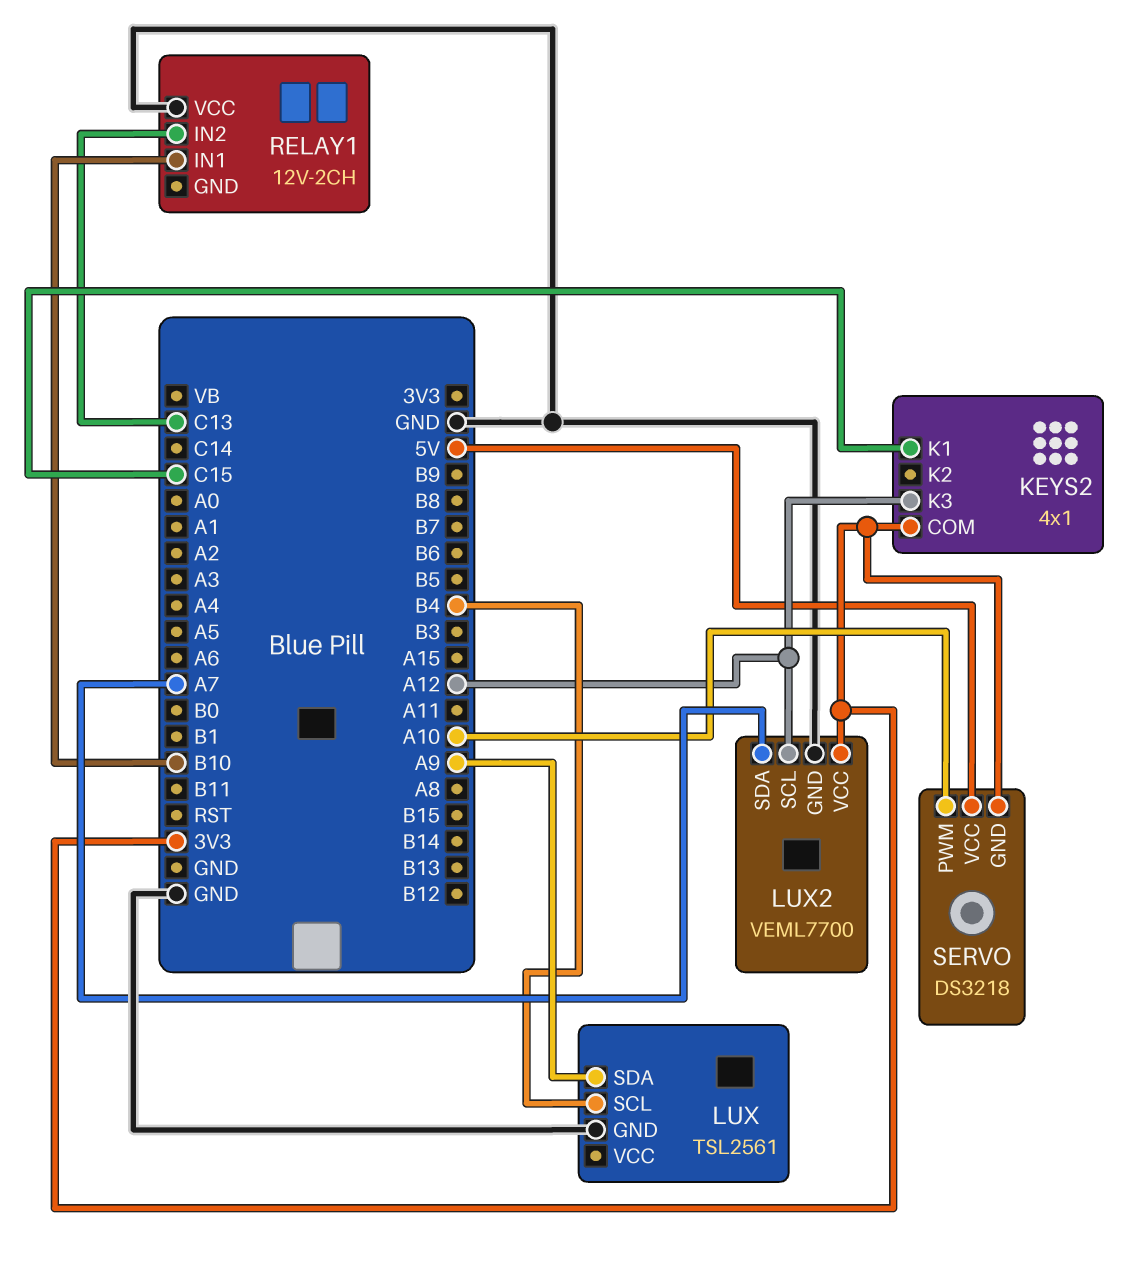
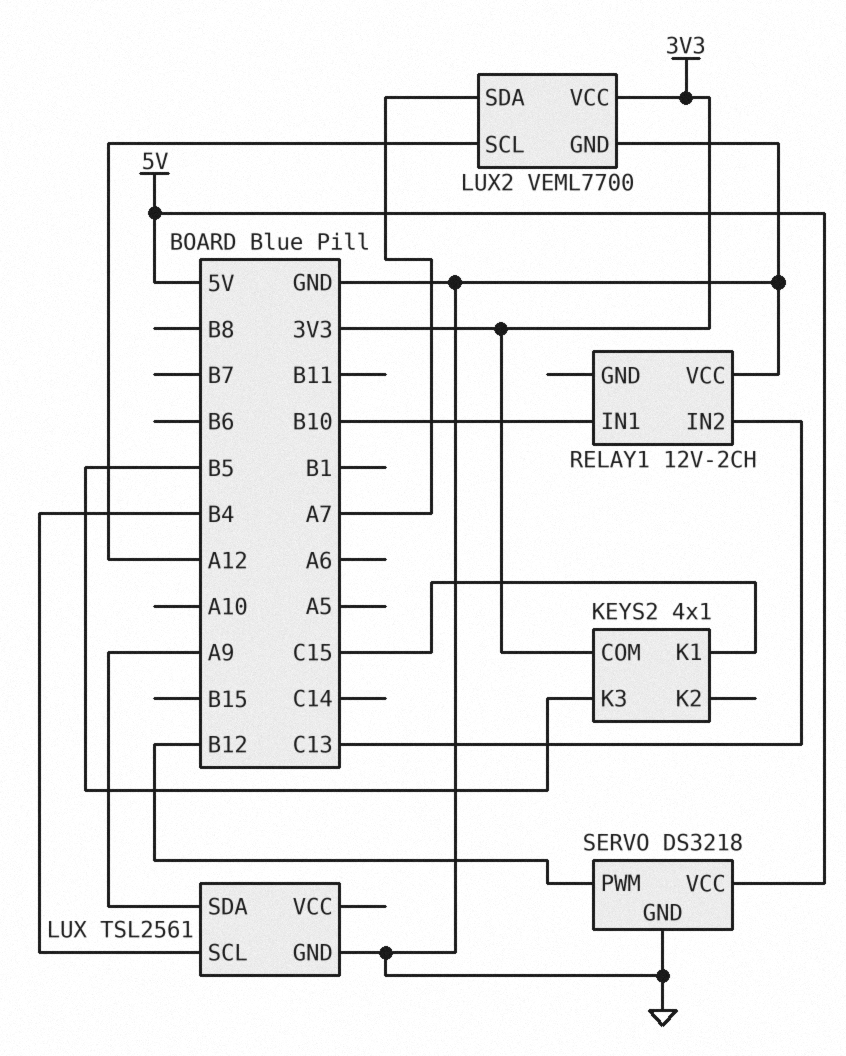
KEYS2 pin K3: A12 -> B5
SERVO pin GND: 3V3 -> GND
SERVO pin PWM: A10 -> B12

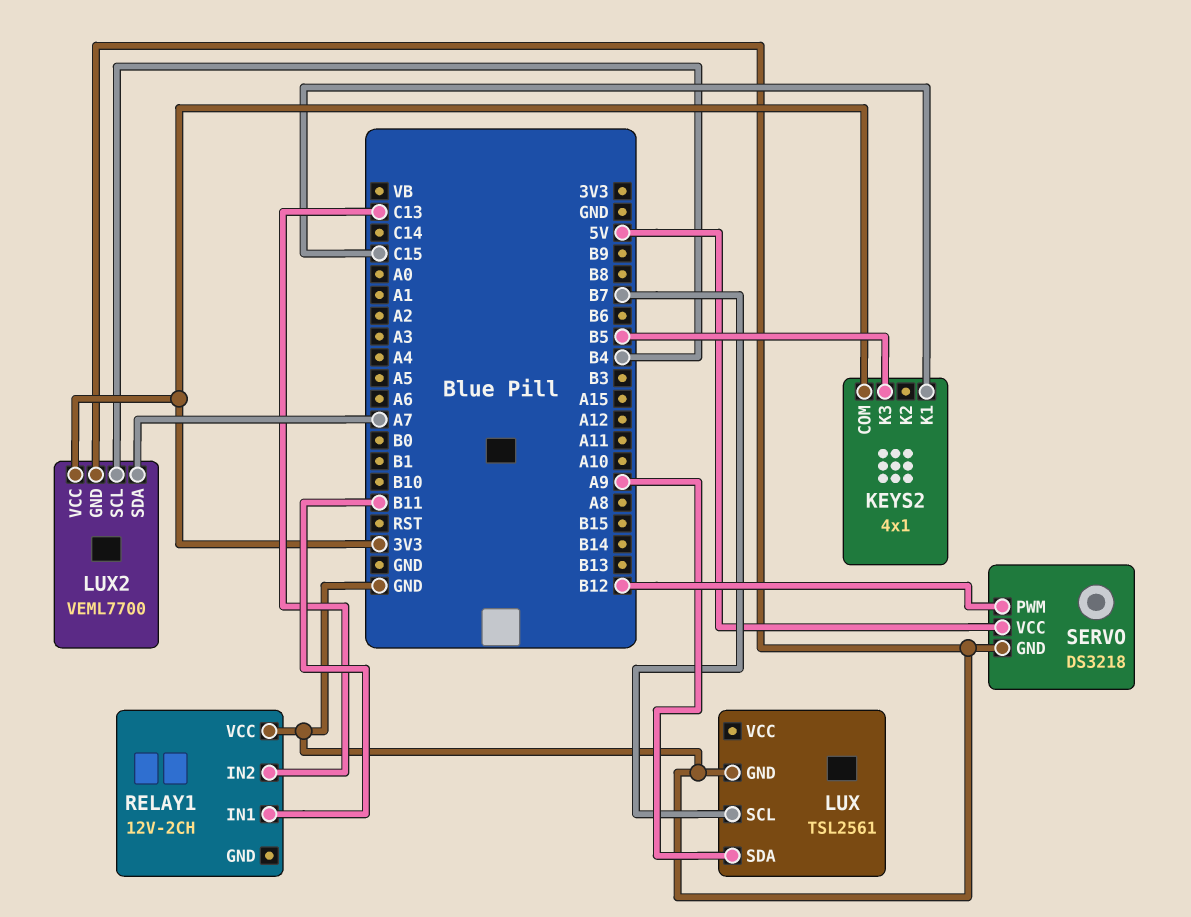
LUX pin SCL: B4 -> B7
LUX2 pin SCL: A12 -> B4
RELAY1 pin IN1: B10 -> B11

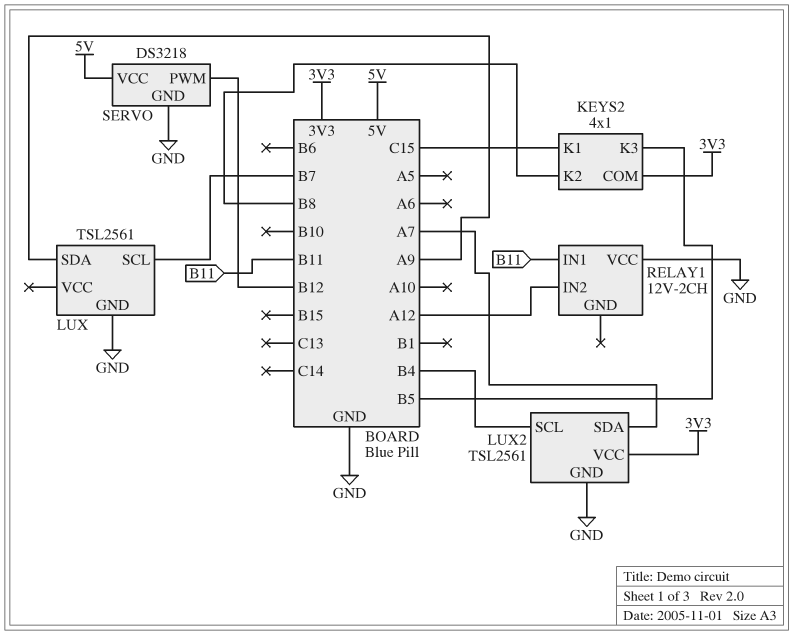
KEYS2 pin K2: none -> B8
LUX2: VEML7700 -> TSL2561
RELAY1 pin IN2: C13 -> A12

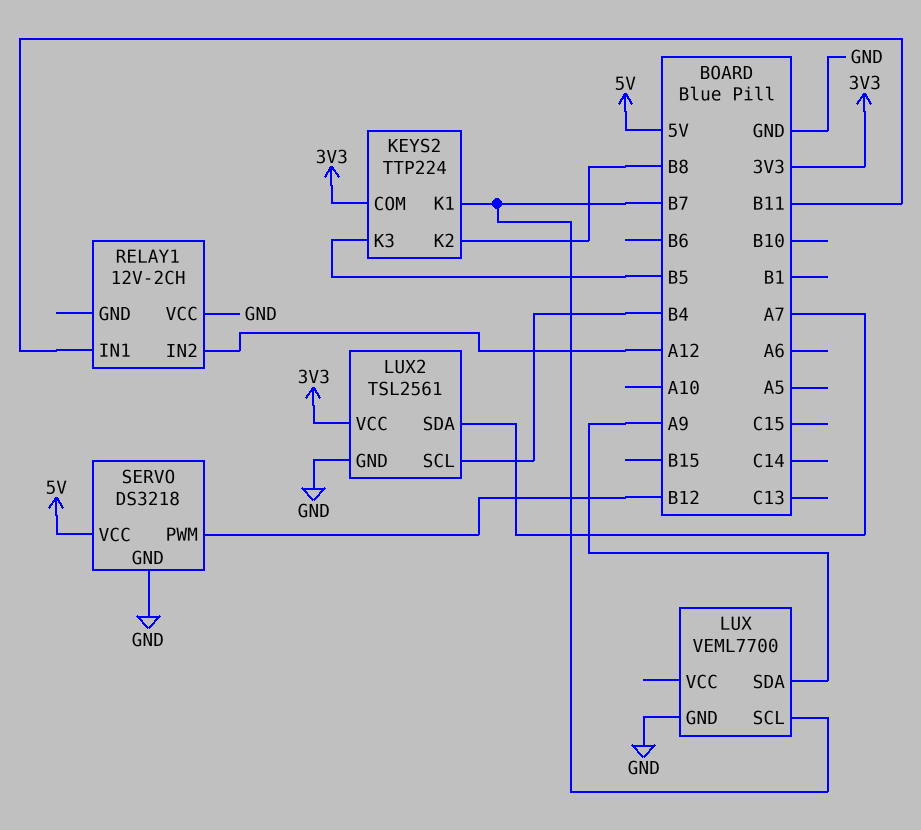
KEYS2: 4x1 -> TTP224
KEYS2 pin K1: C15 -> B7
LUX: TSL2561 -> VEML7700

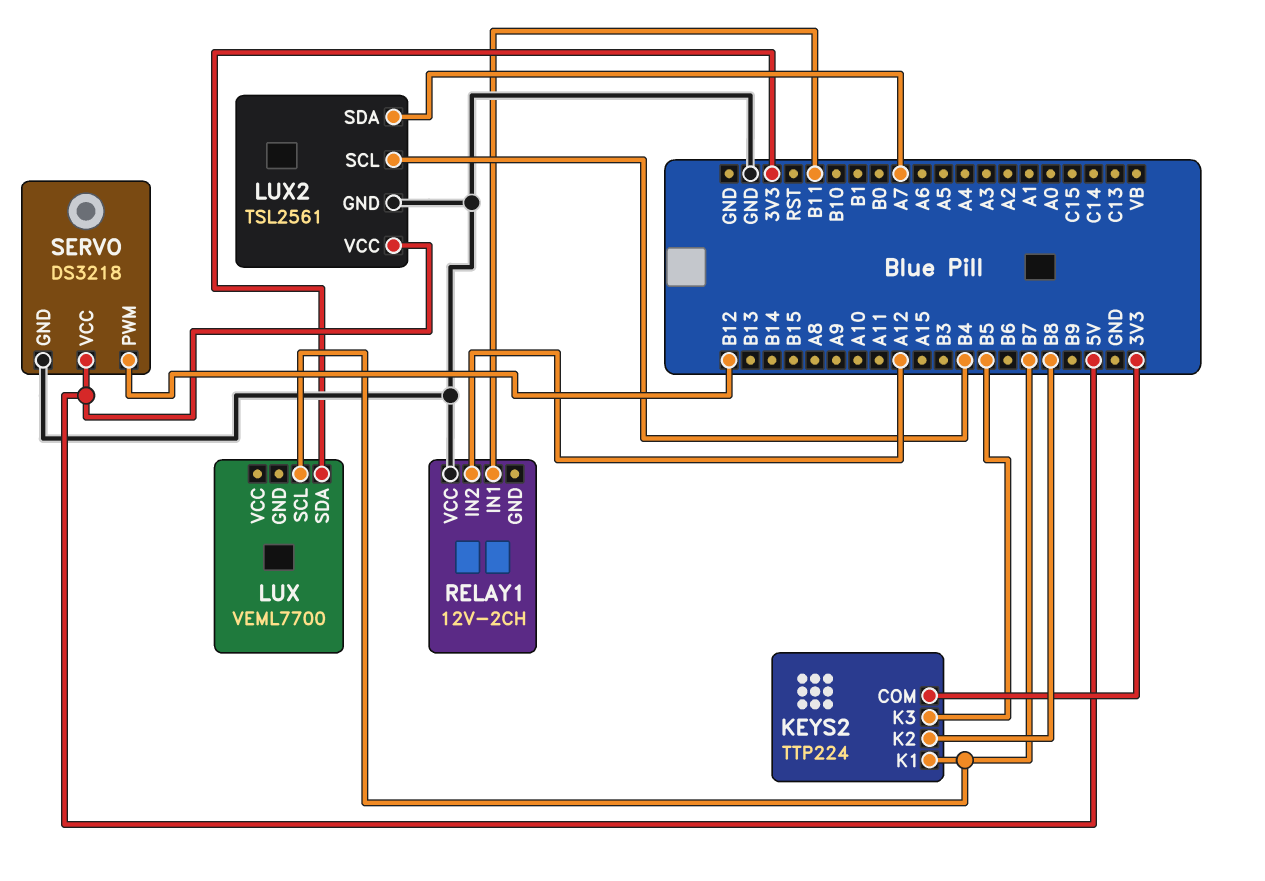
LUX pin GND: GND -> none
LUX pin SDA: A9 -> 3V3
LUX2 pin VCC: 3V3 -> 5V

